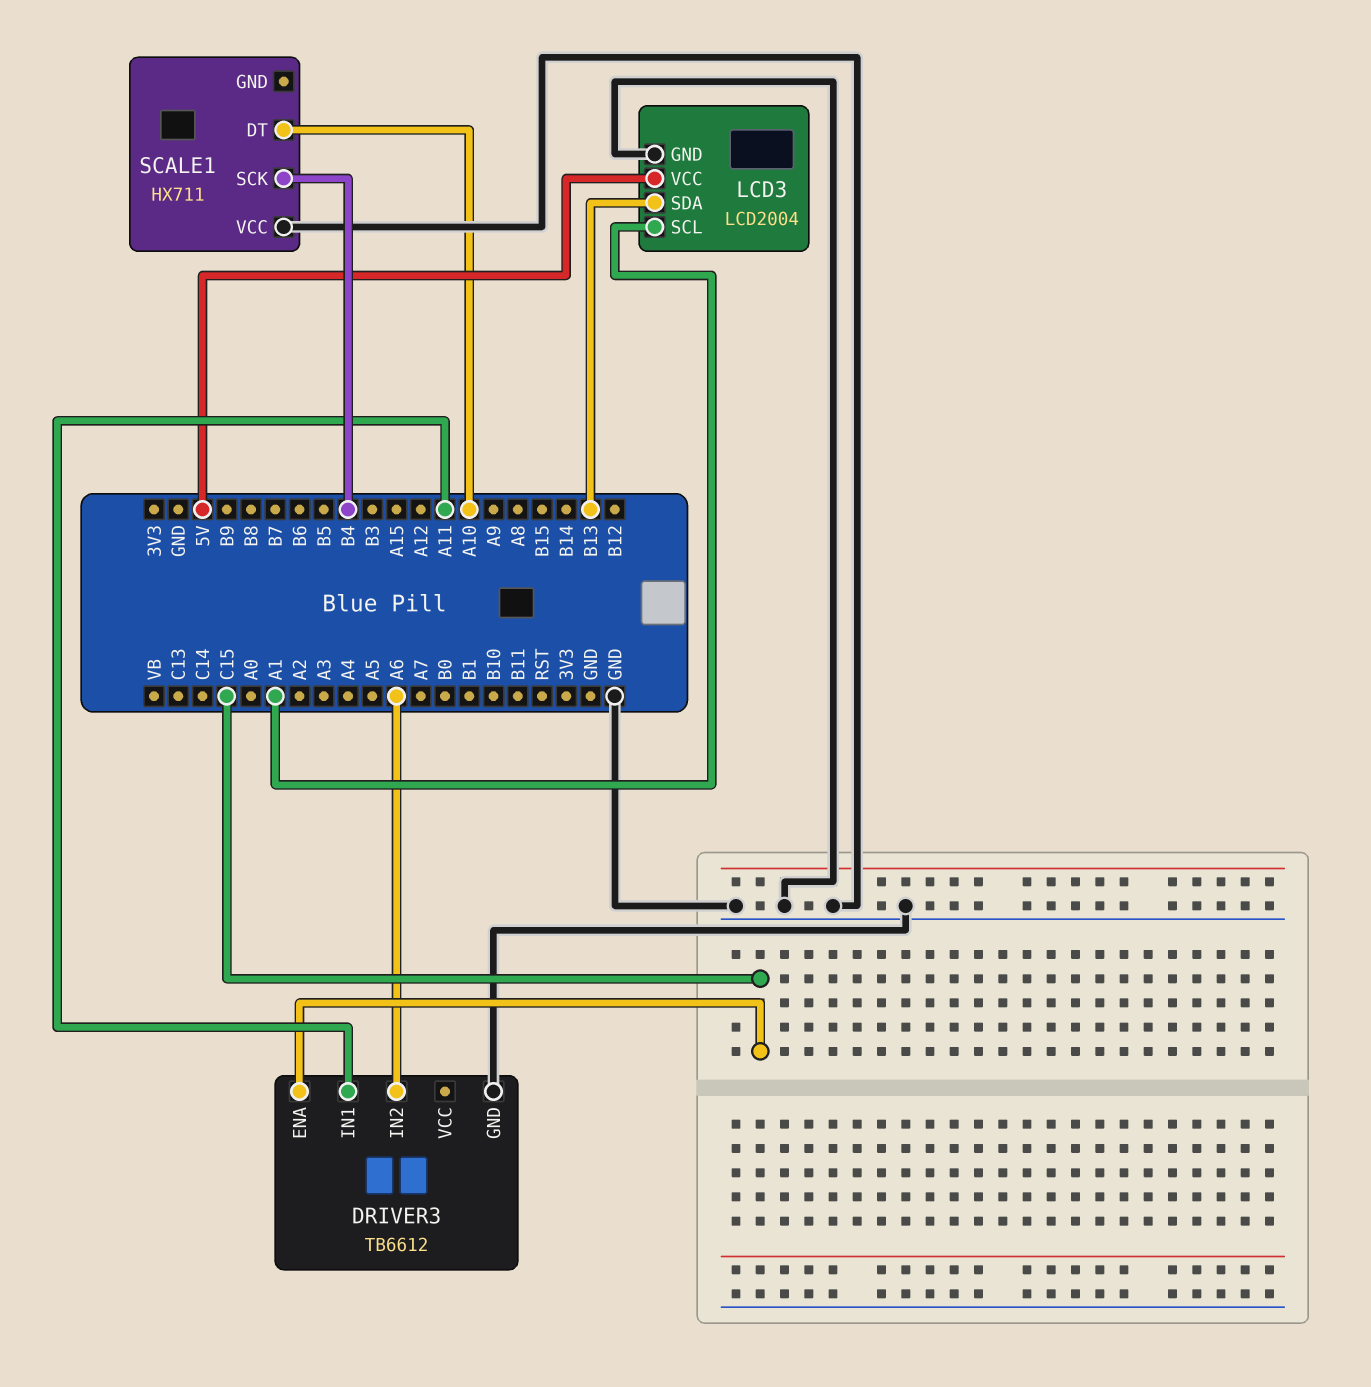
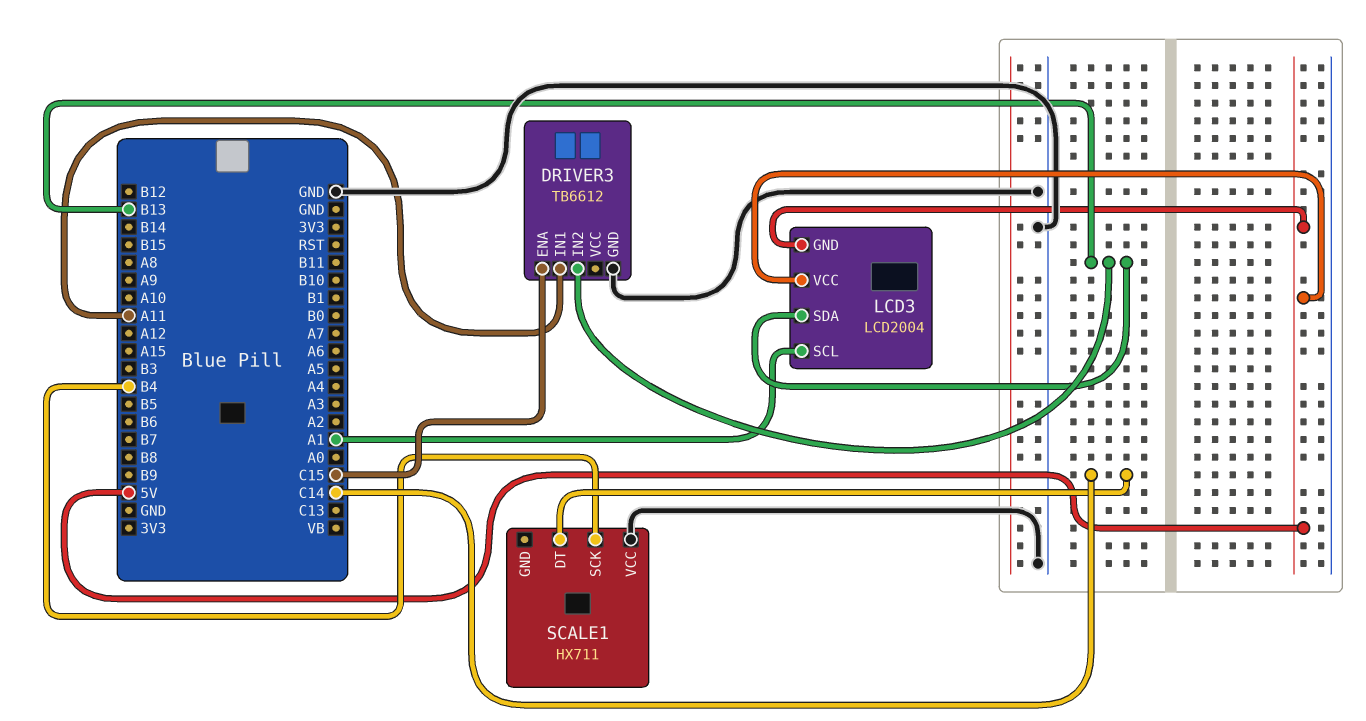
DRIVER3 pin IN2: A6 -> B13
LCD3 pin GND: GND -> 5V
SCALE1 pin DT: A10 -> C14

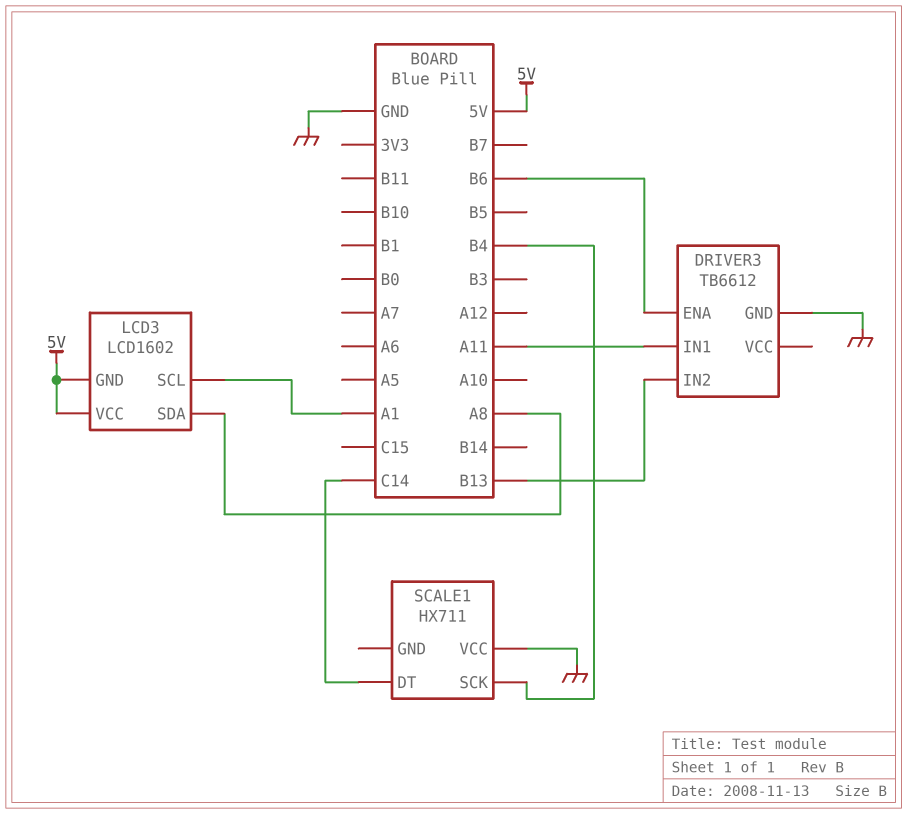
DRIVER3 pin ENA: C15 -> B6
LCD3: LCD2004 -> LCD1602
LCD3 pin SDA: B13 -> A8

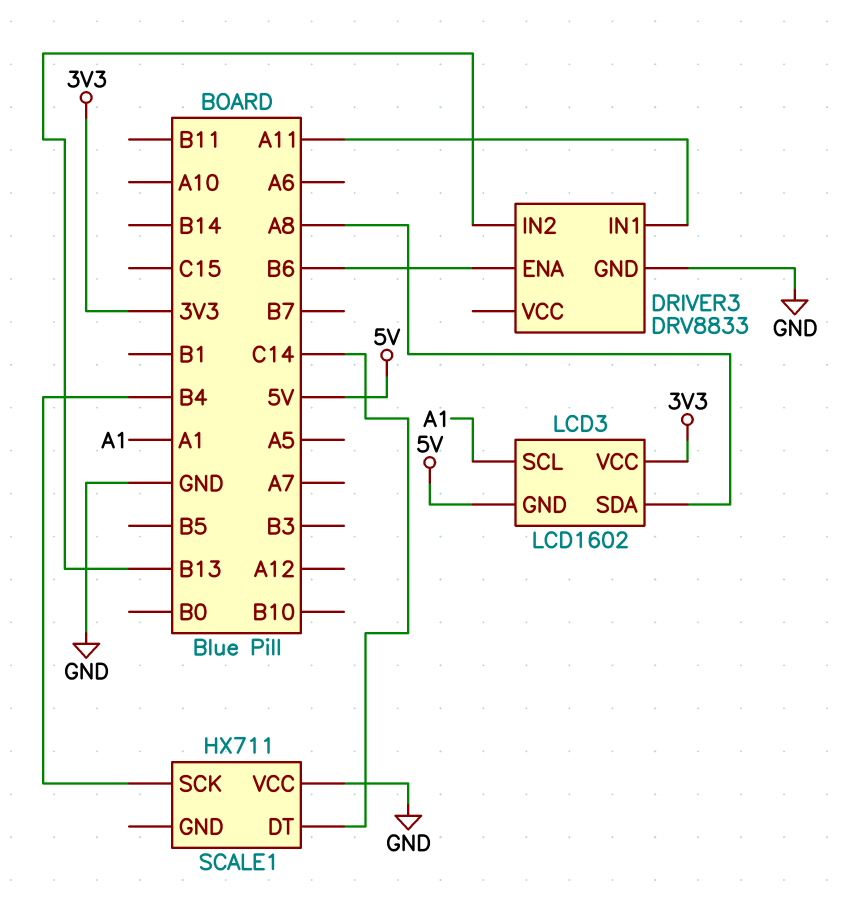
DRIVER3: TB6612 -> DRV8833
LCD3 pin VCC: 5V -> 3V3

